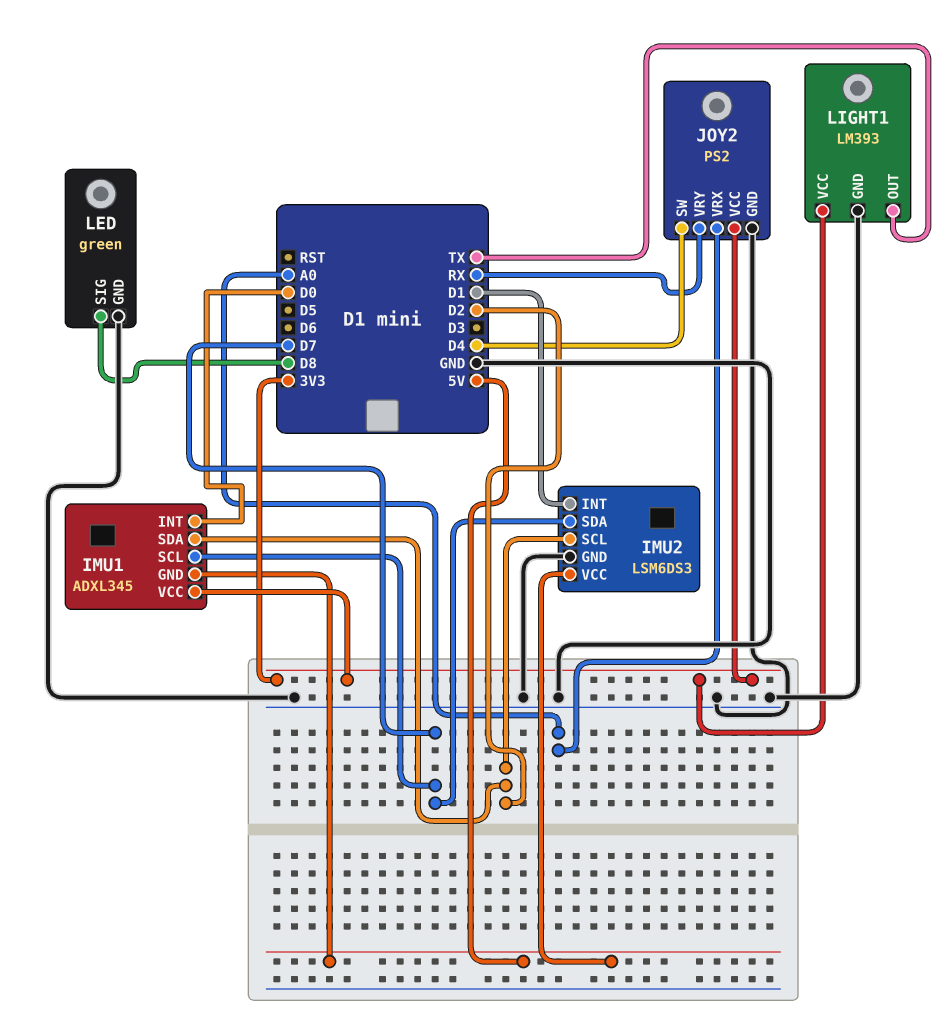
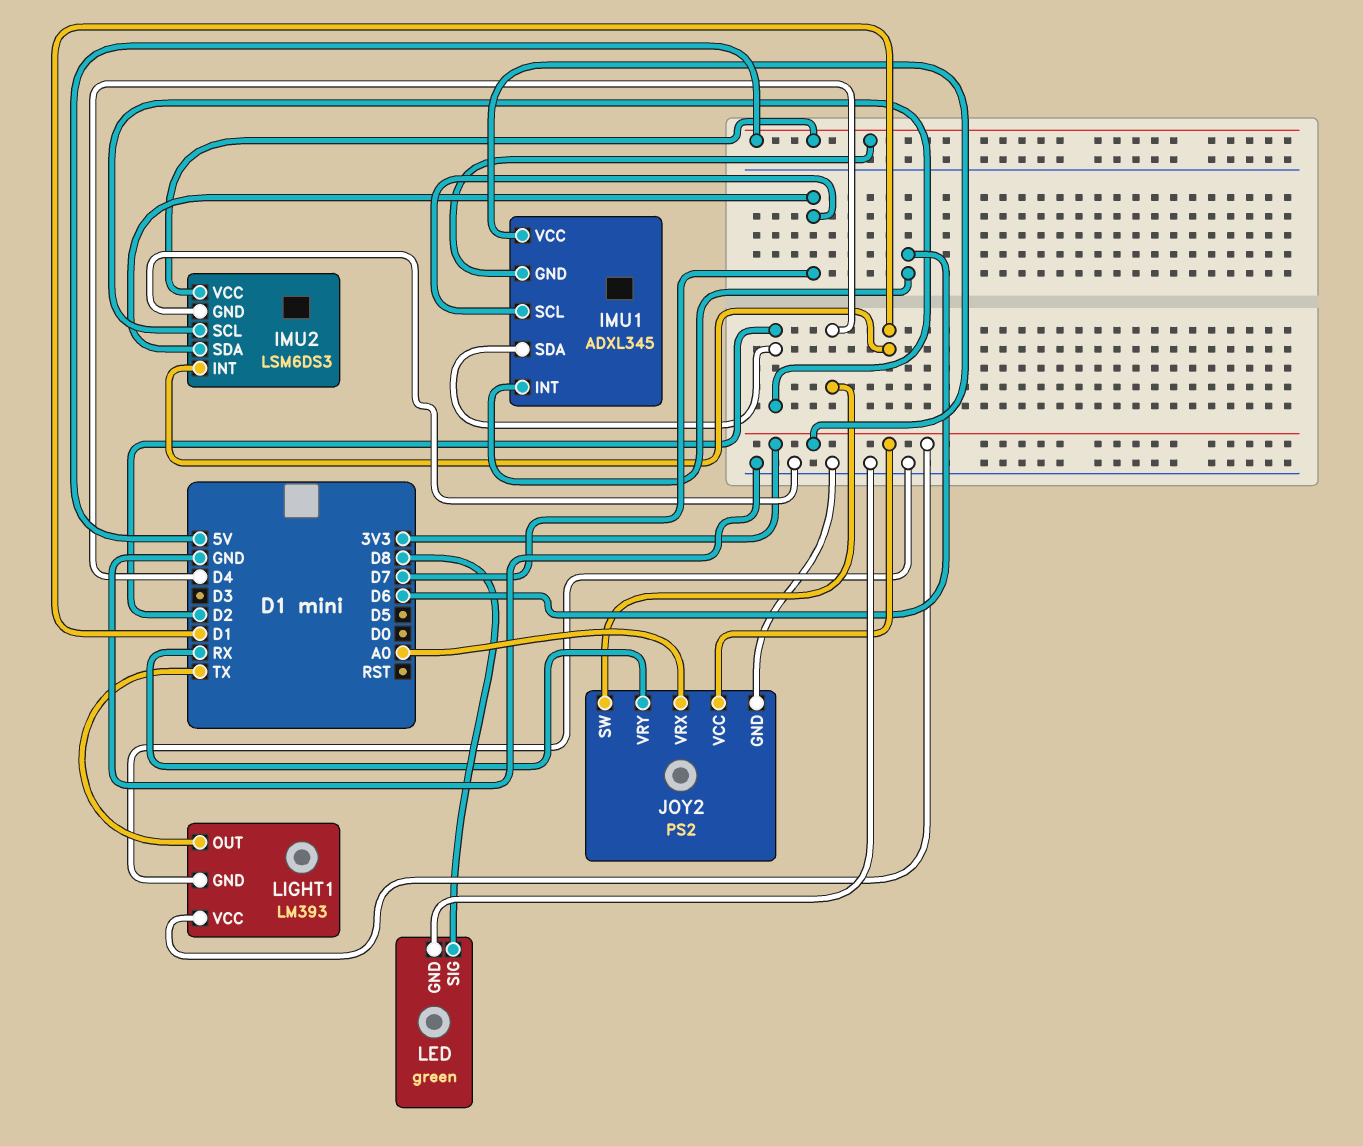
IMU1 pin INT: D0 -> D6

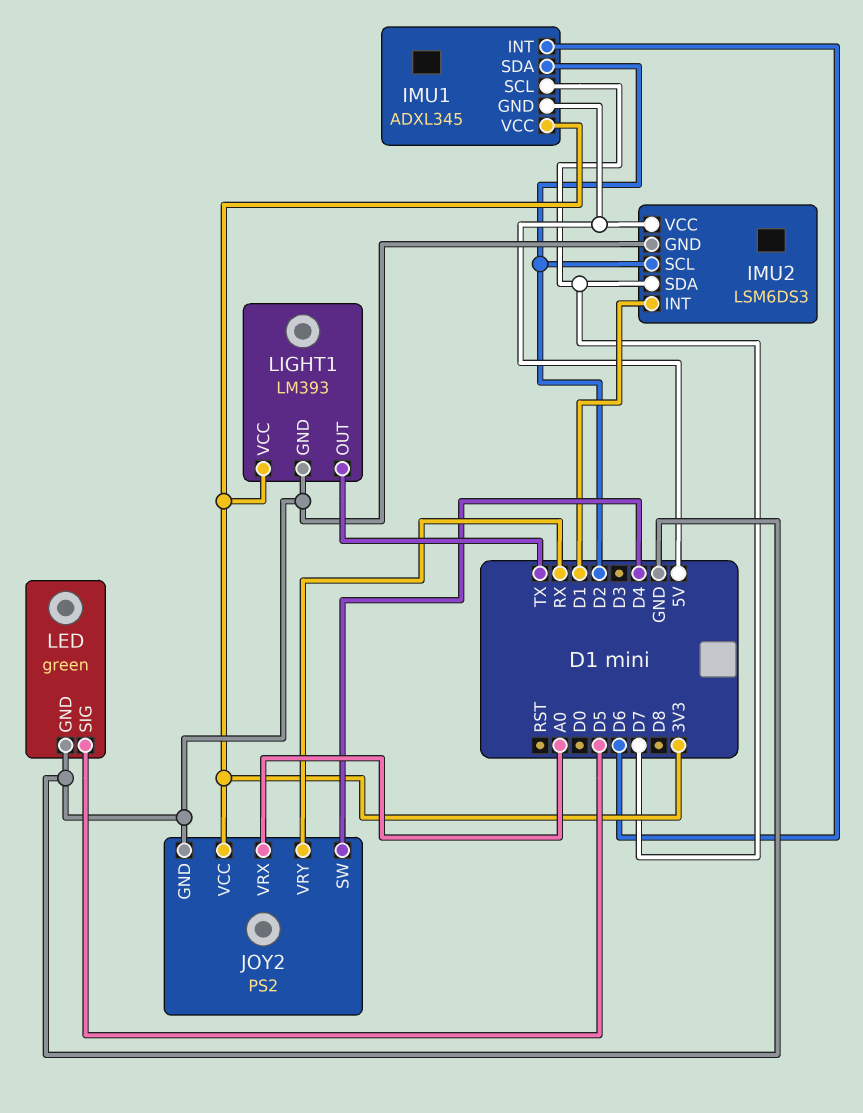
LED pin SIG: D8 -> D5

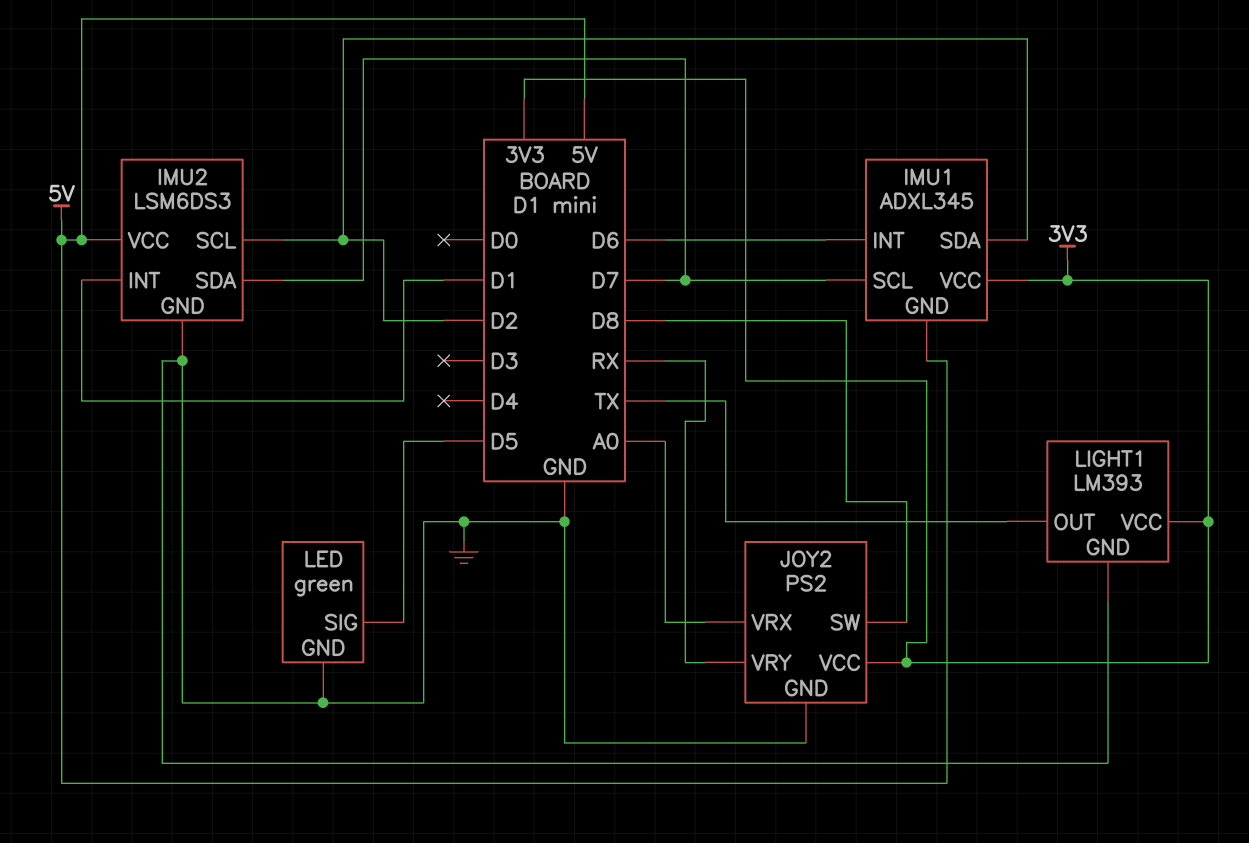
JOY2 pin SW: D4 -> D8

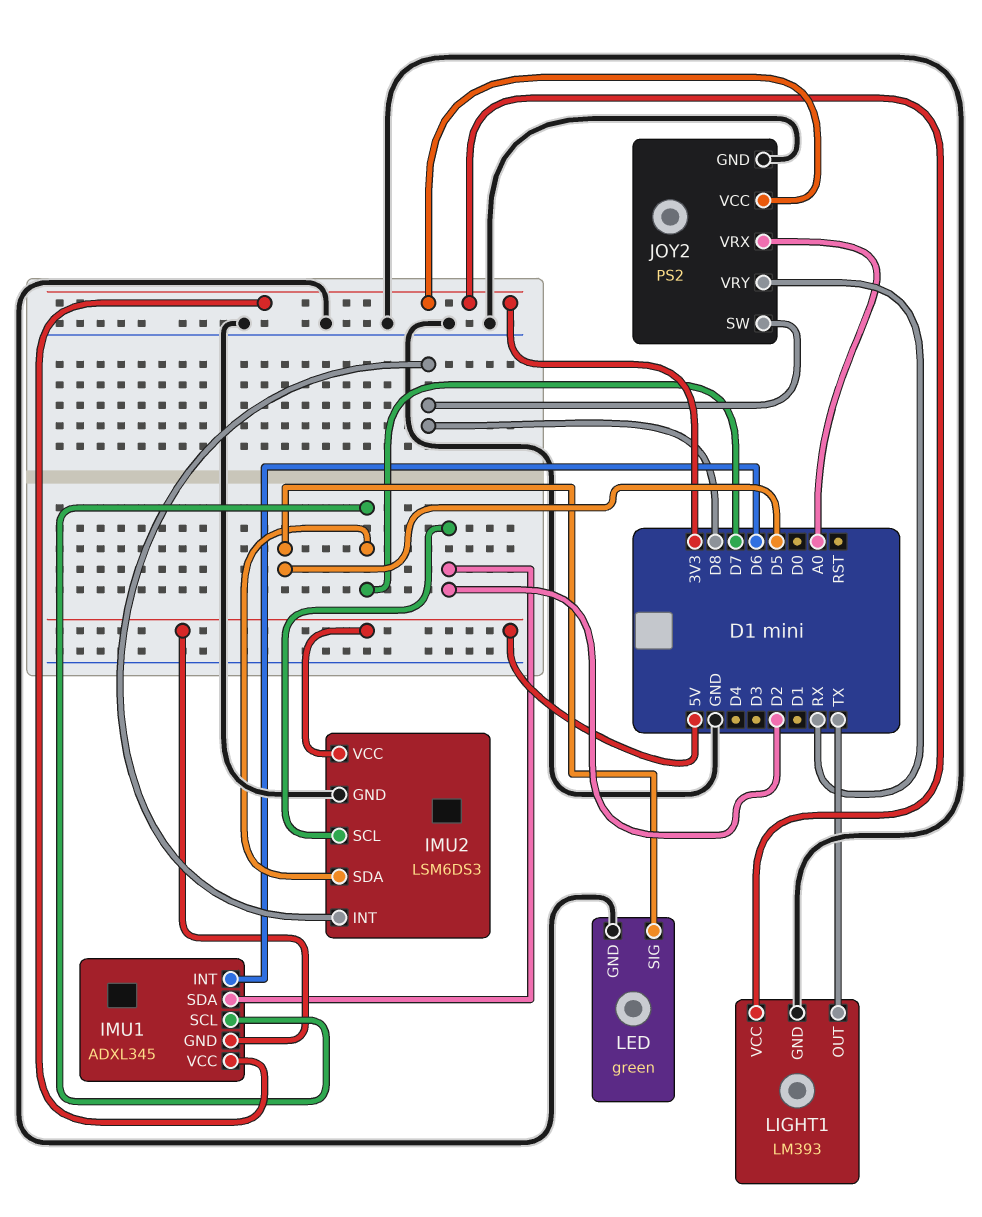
IMU2 pin INT: D1 -> D8

